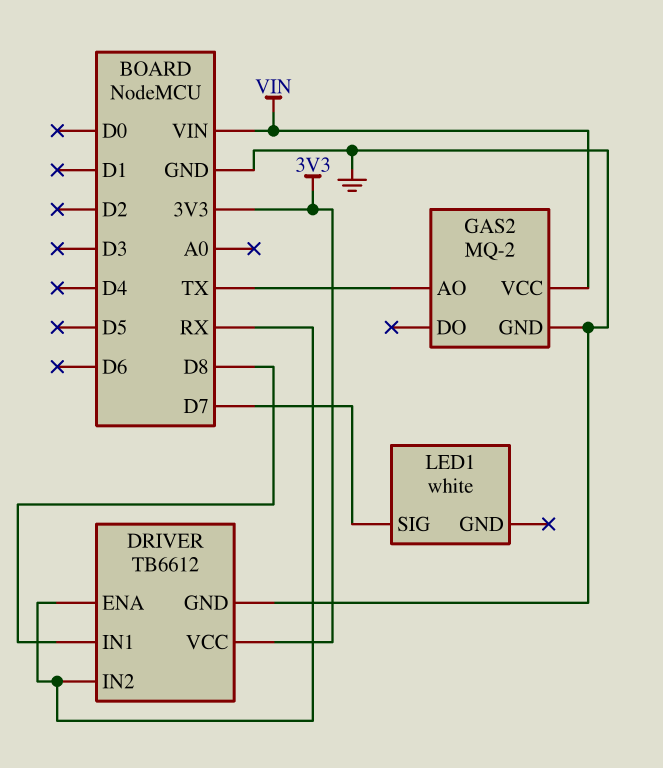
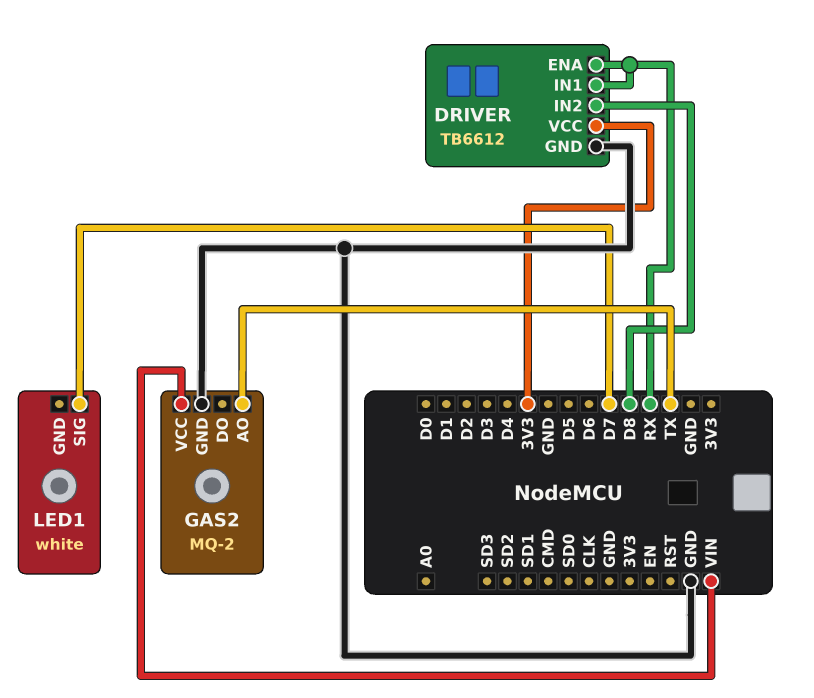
DRIVER pin IN1: D8 -> RX
DRIVER pin IN2: RX -> D8

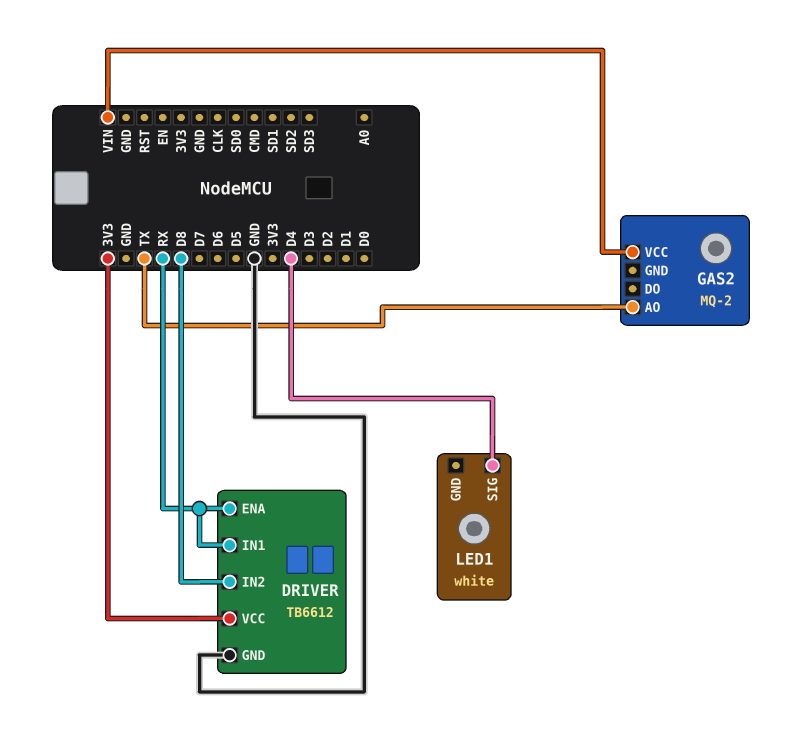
GAS2 pin GND: GND -> none
LED1 pin SIG: D7 -> D4

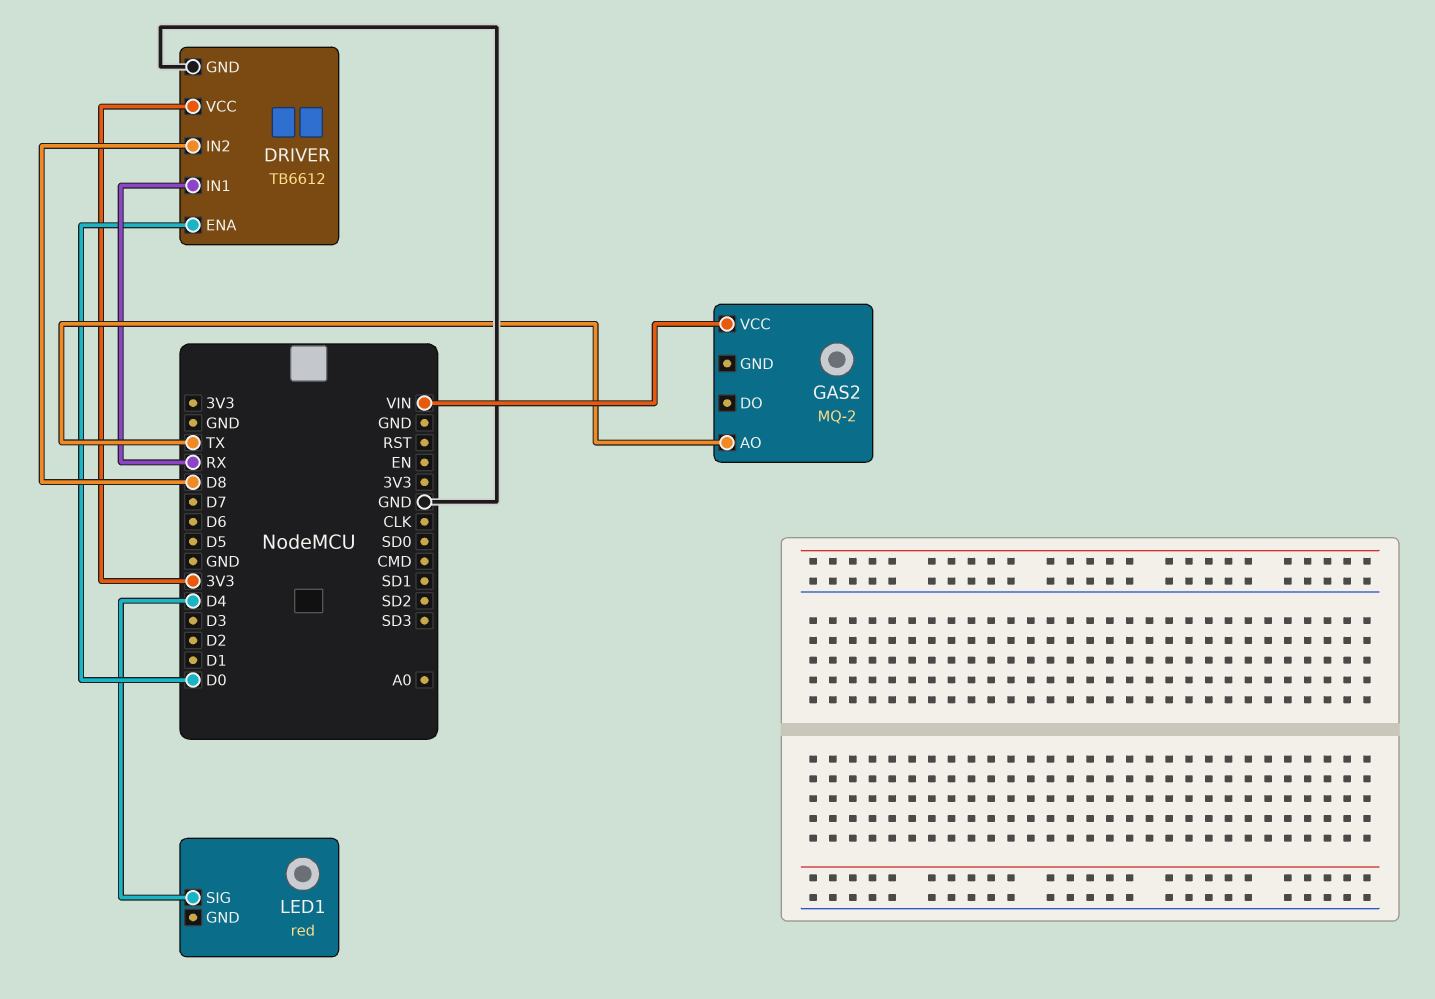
DRIVER pin ENA: RX -> D0
LED1: white -> red

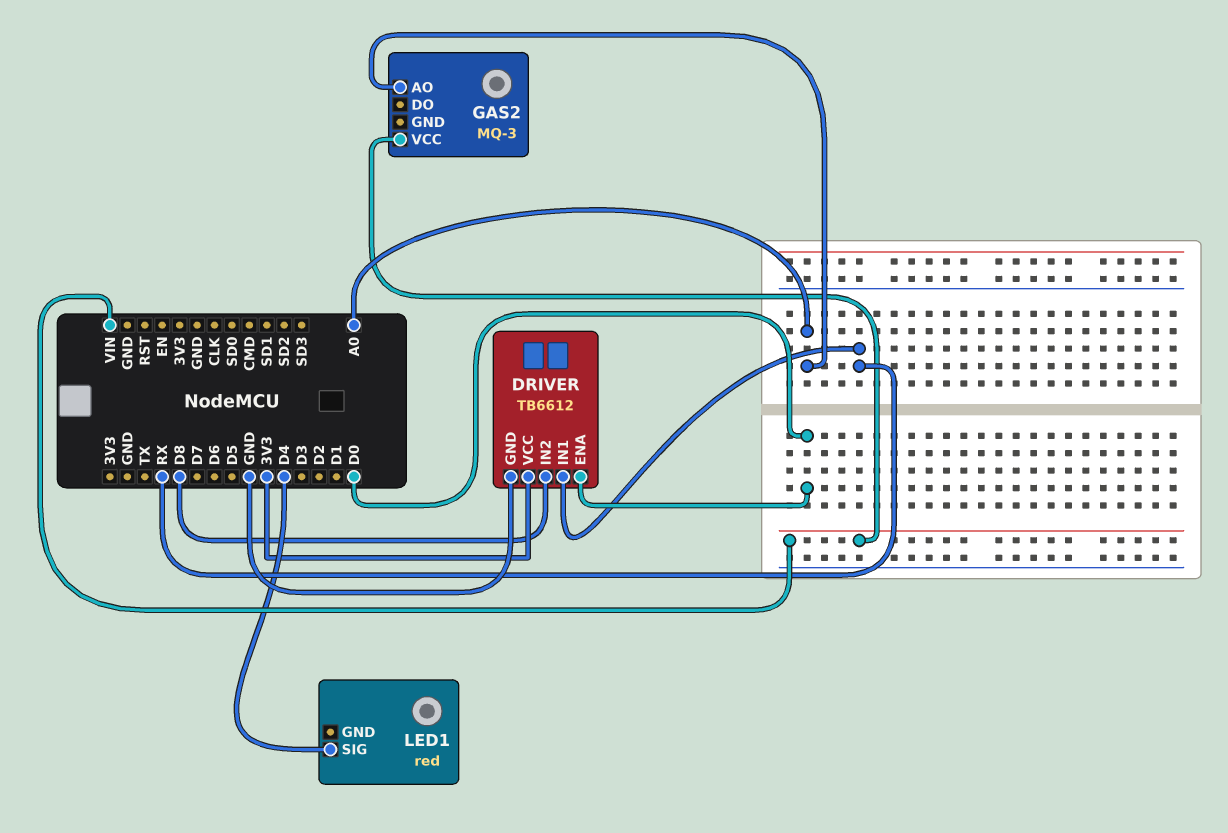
GAS2: MQ-2 -> MQ-3
GAS2 pin AO: TX -> A0

